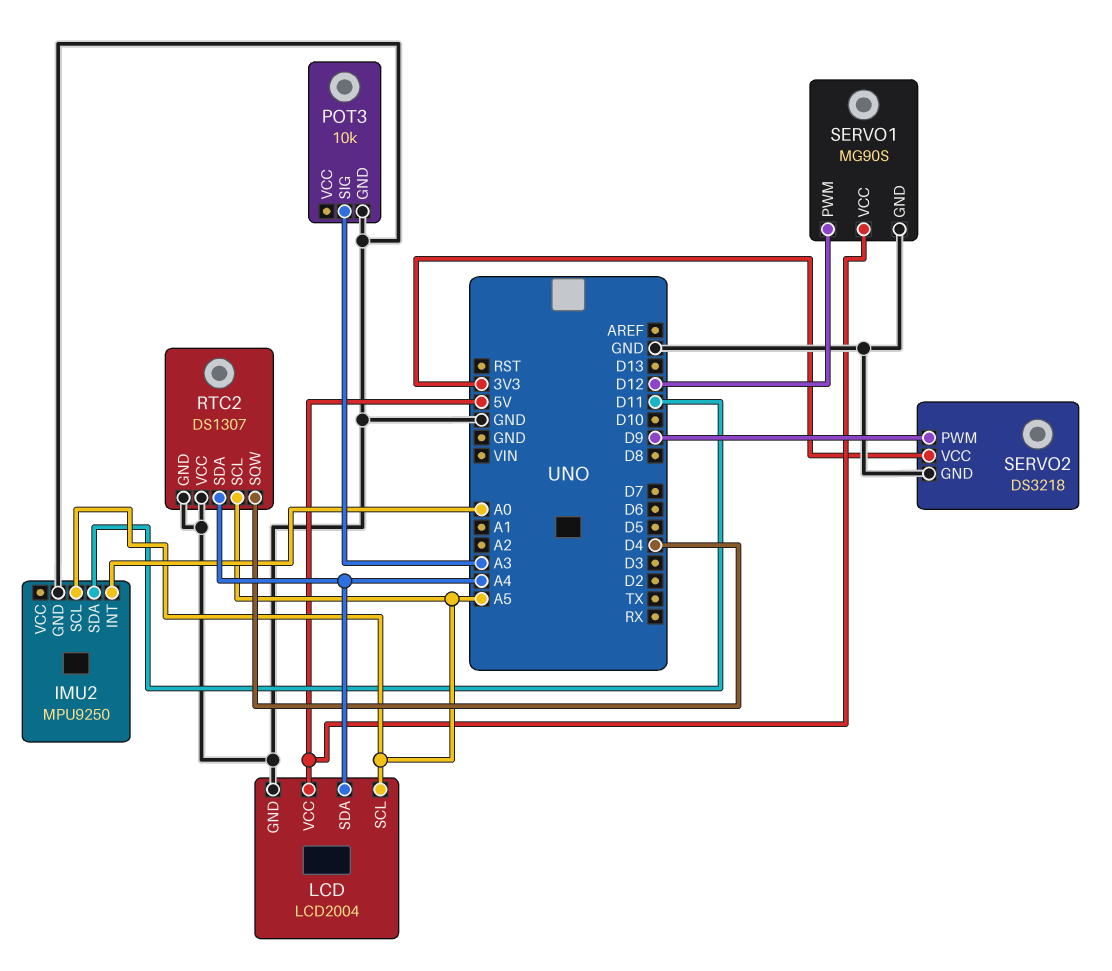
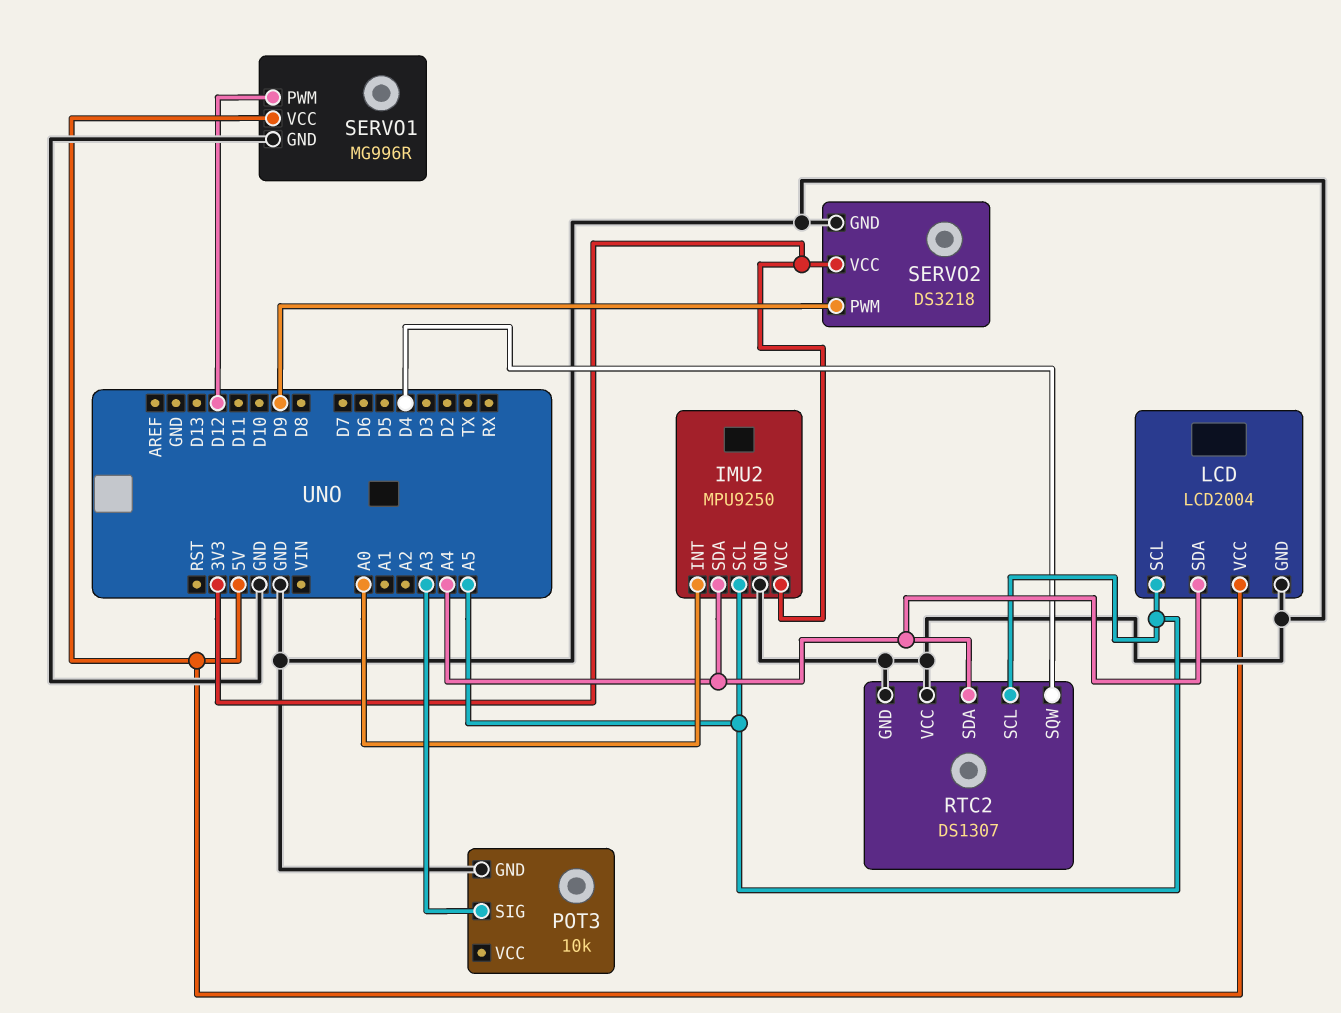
IMU2 pin SDA: D11 -> A4
IMU2 pin VCC: none -> 3V3
SERVO1: MG90S -> MG996R

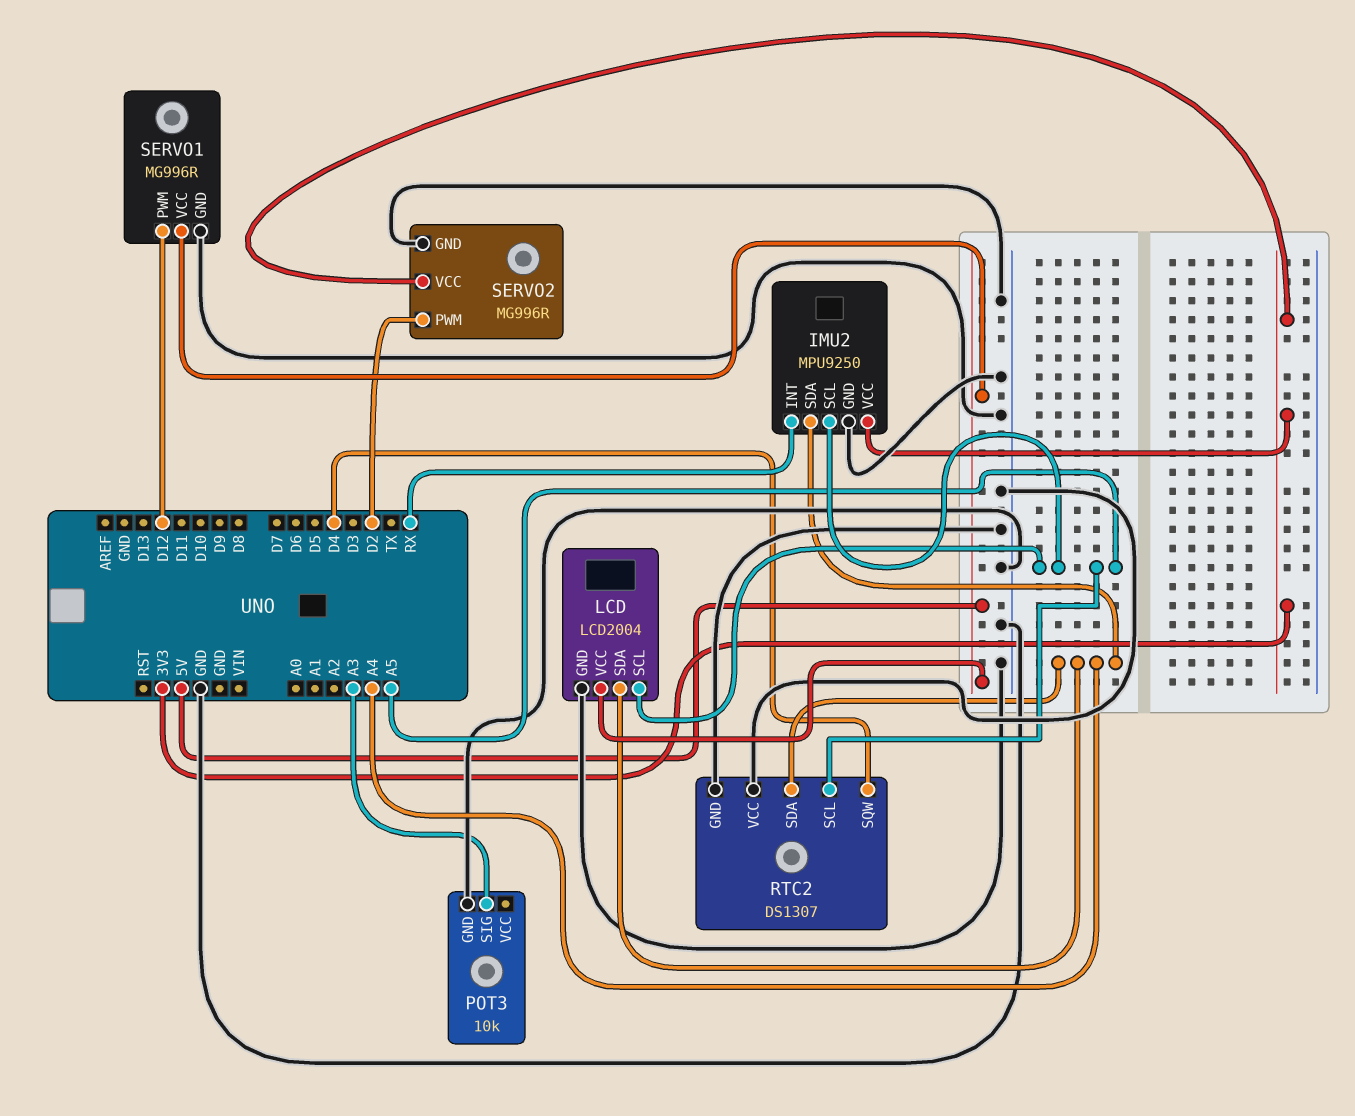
IMU2 pin INT: A0 -> RX
SERVO2: DS3218 -> MG996R
SERVO2 pin PWM: D9 -> D2

